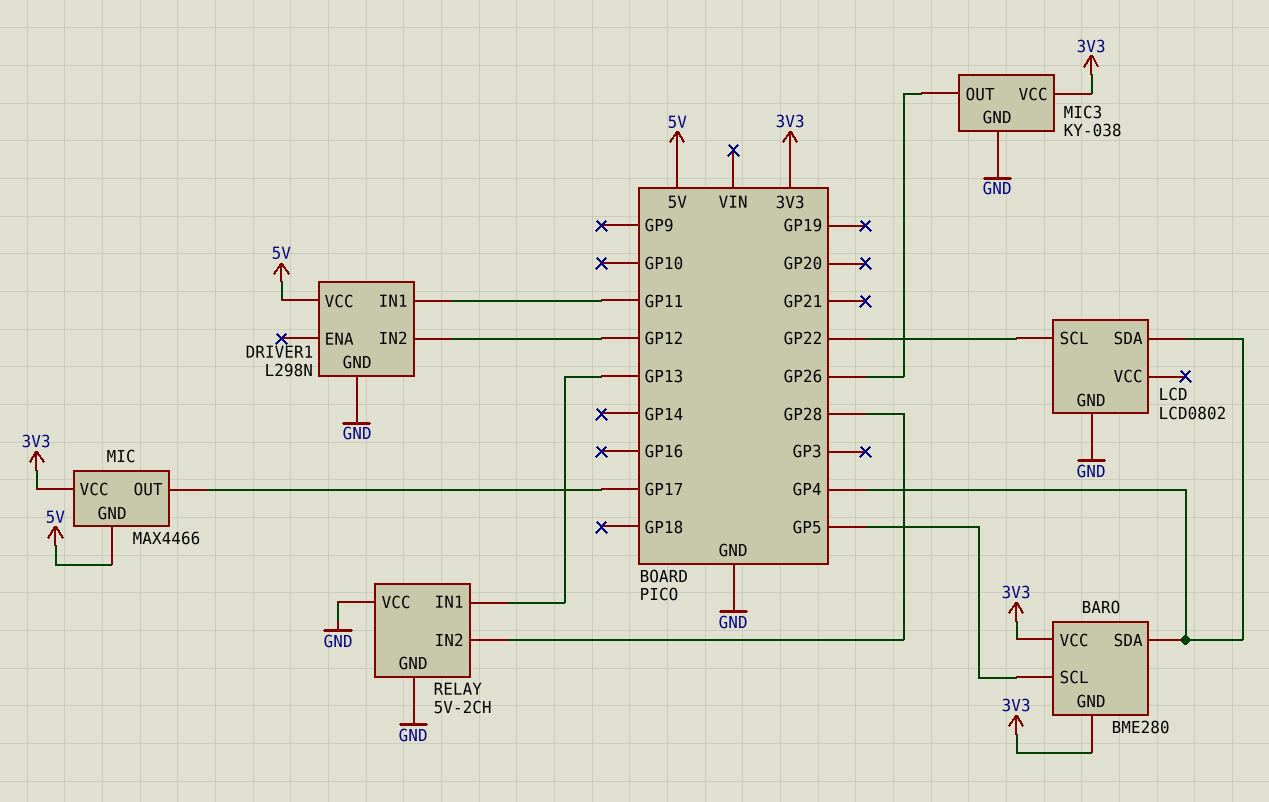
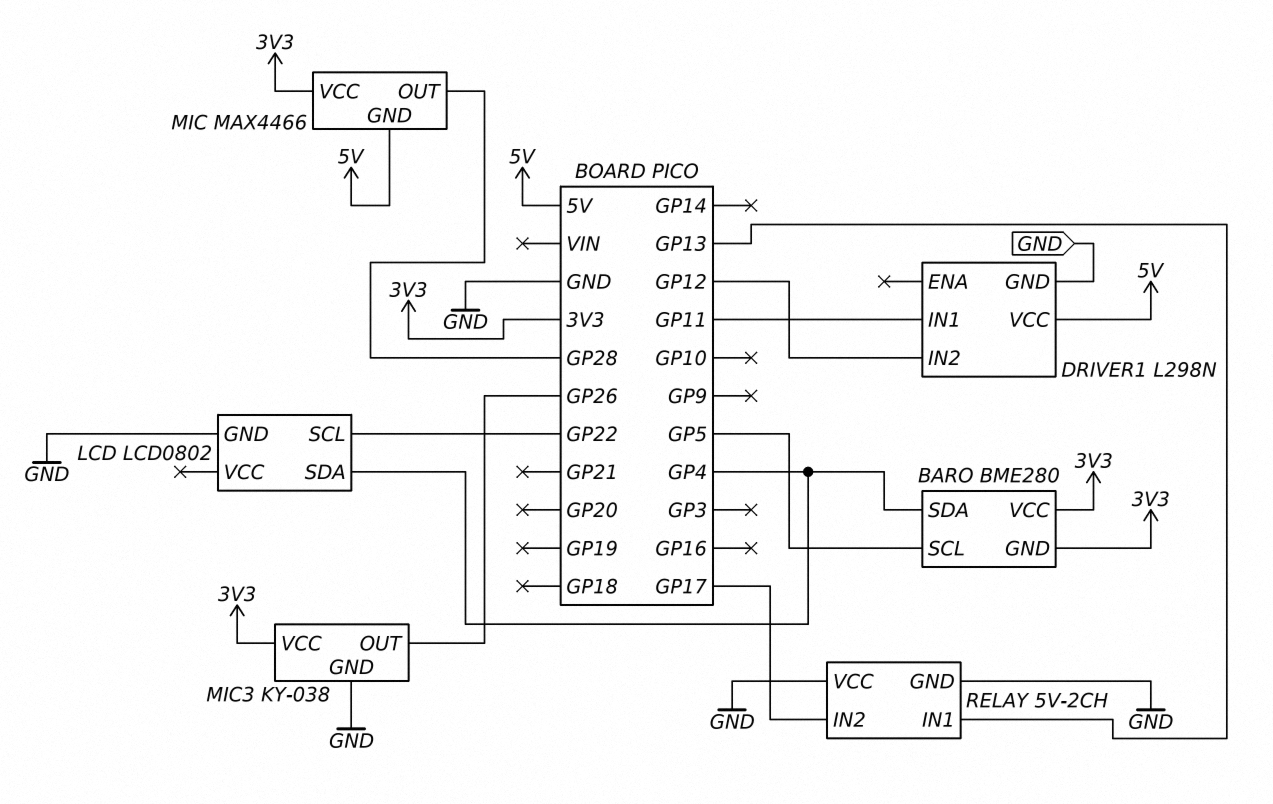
MIC pin OUT: GP17 -> GP28
RELAY pin IN2: GP28 -> GP17

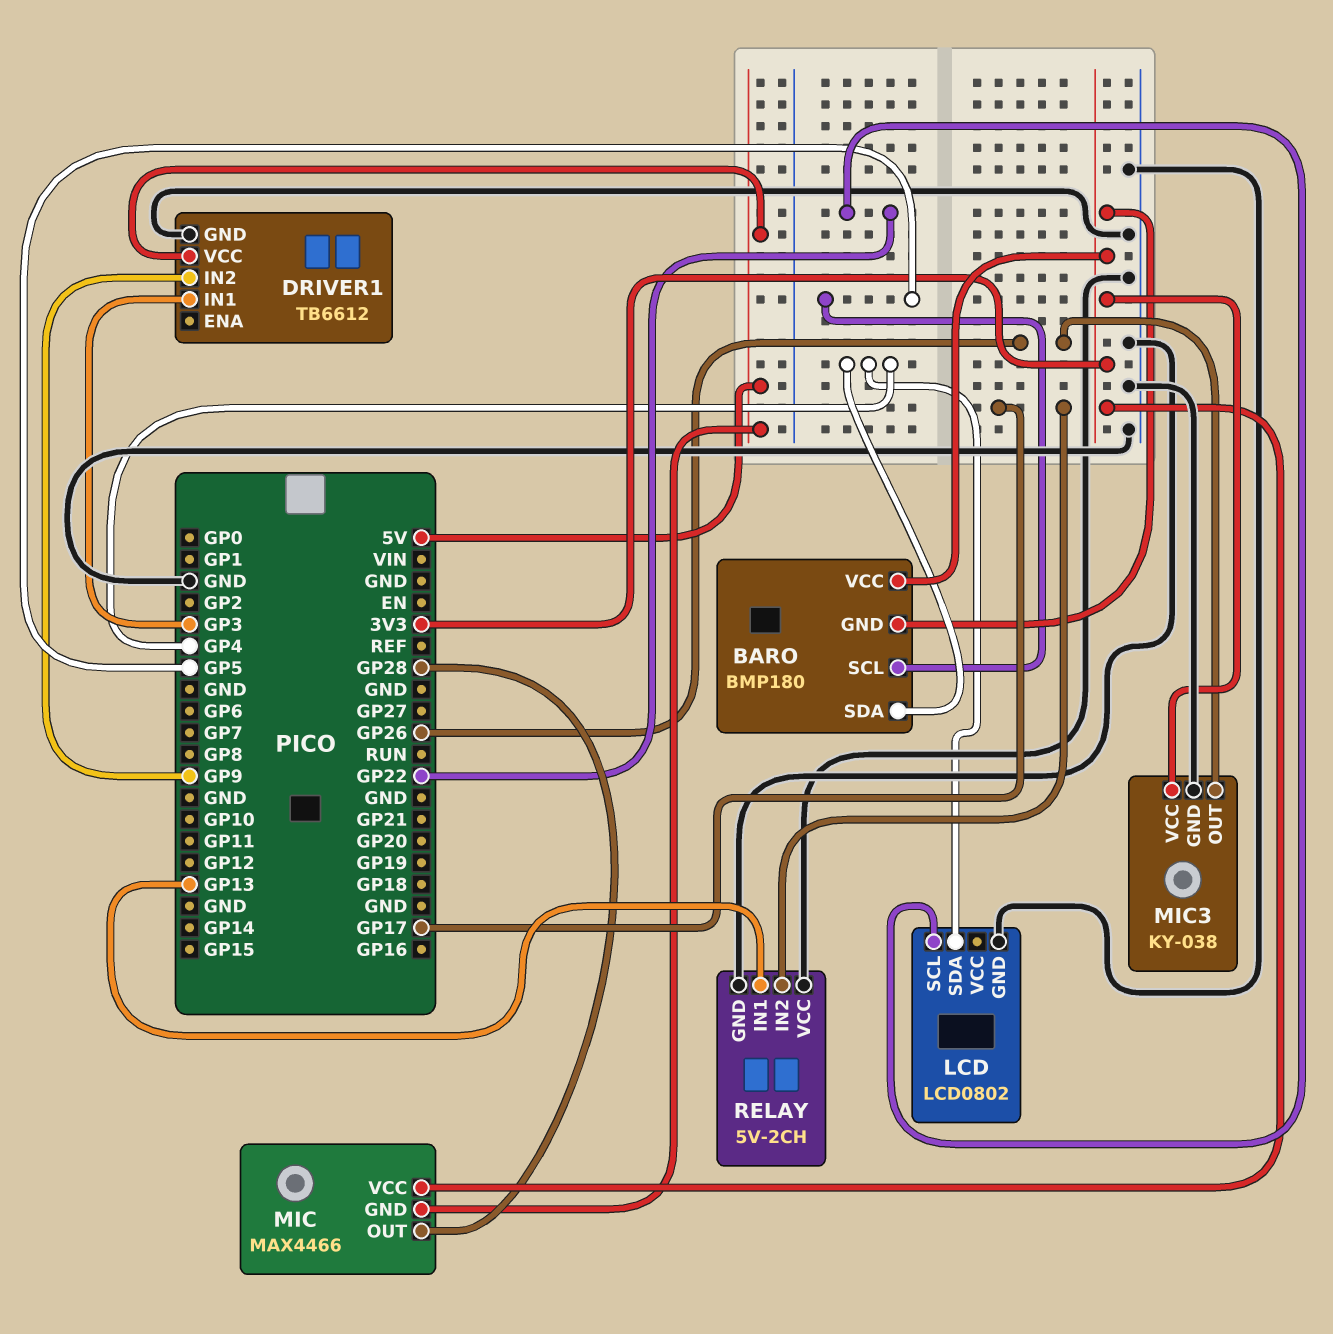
BARO: BME280 -> BMP180
DRIVER1: L298N -> TB6612
DRIVER1 pin IN1: GP11 -> GP3
DRIVER1 pin IN2: GP12 -> GP9

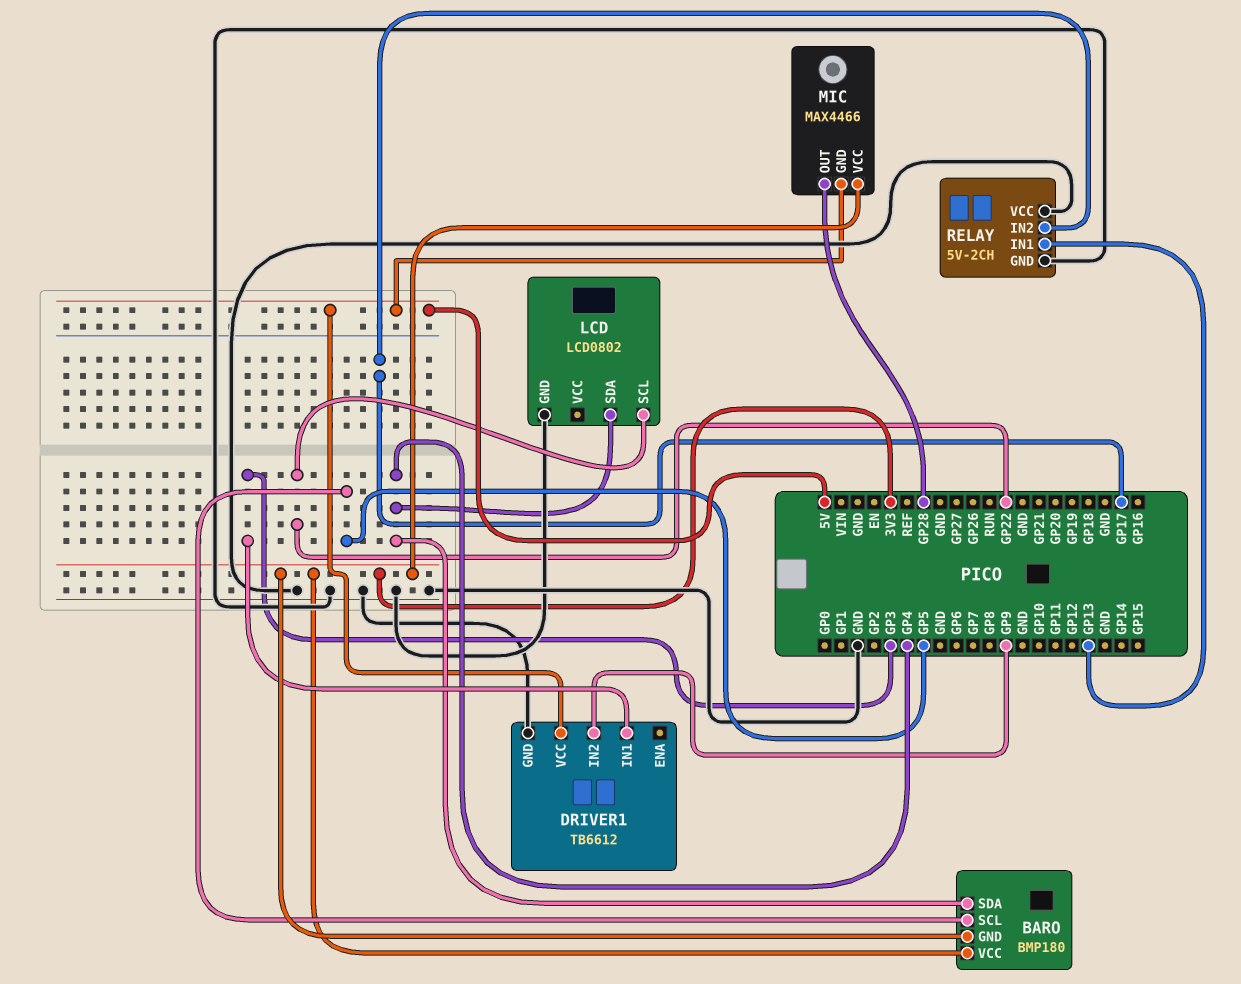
MIC3: KY-038 -> none
MIC3 pin GND: GND -> none
MIC3 pin OUT: GP26 -> none
MIC3 pin VCC: 3V3 -> none

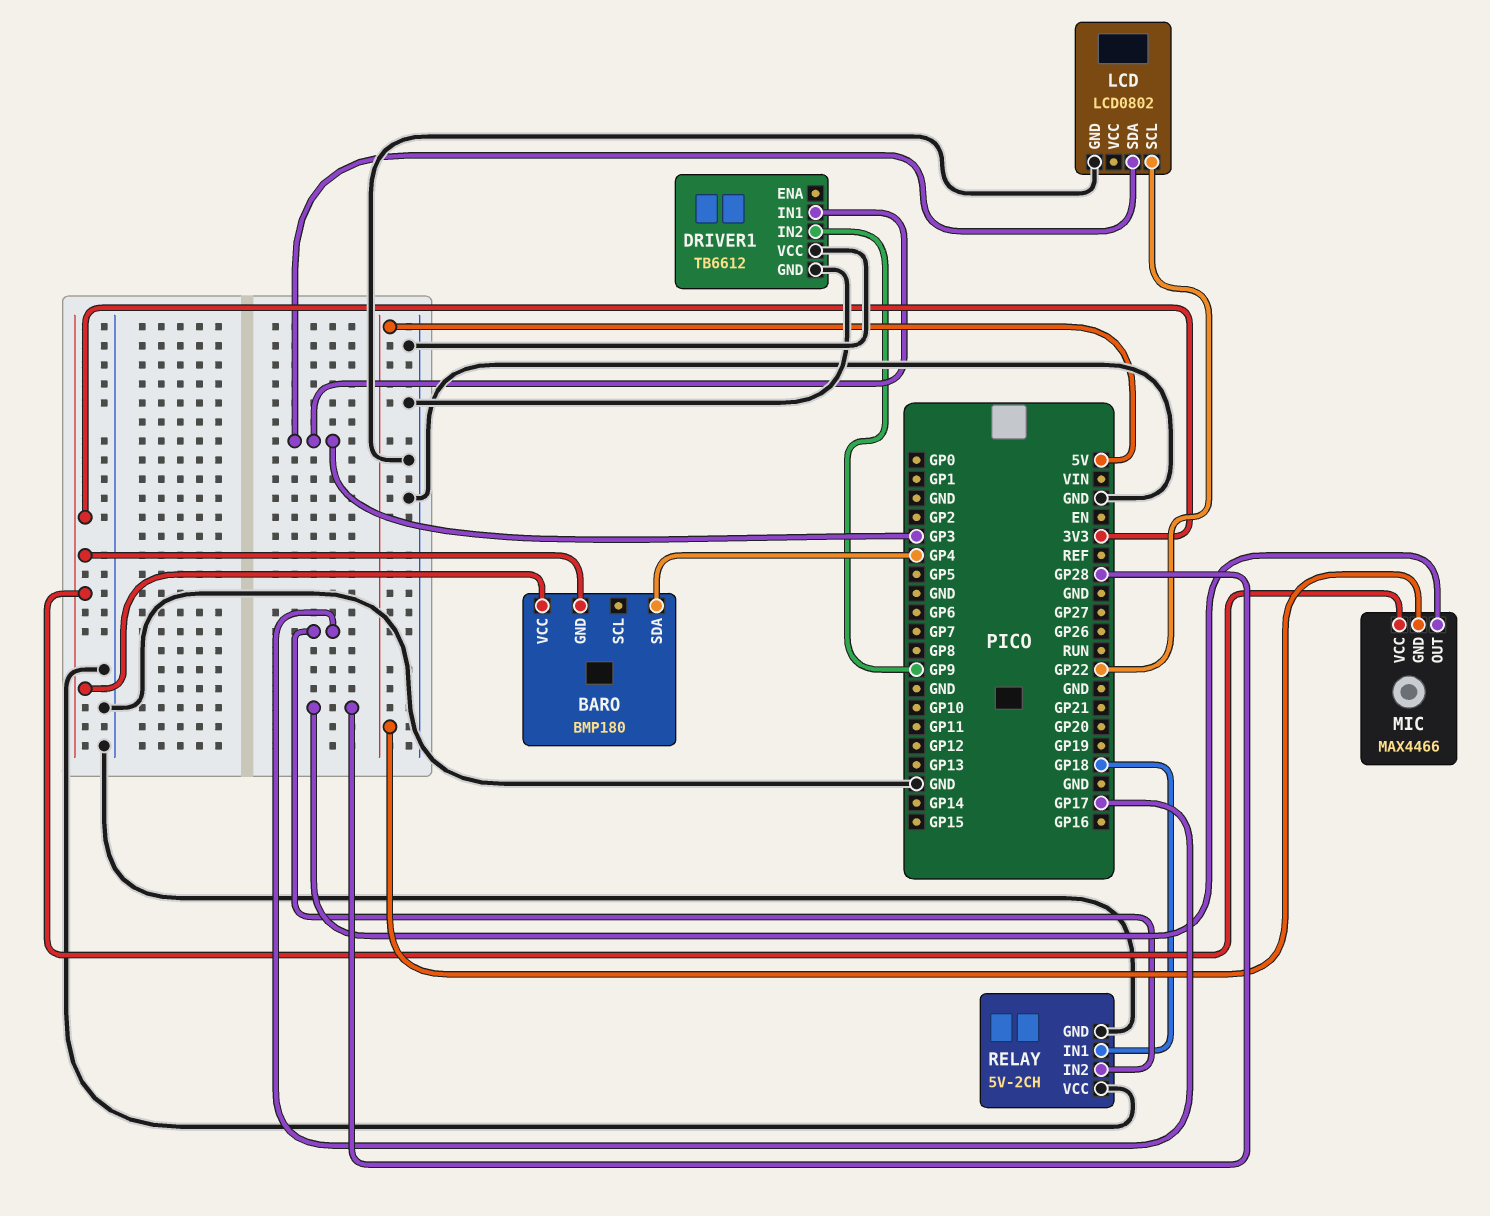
BARO pin SCL: GP5 -> none
DRIVER1 pin VCC: 5V -> GND
LCD pin SDA: GP4 -> GP3
RELAY pin IN1: GP13 -> GP18

